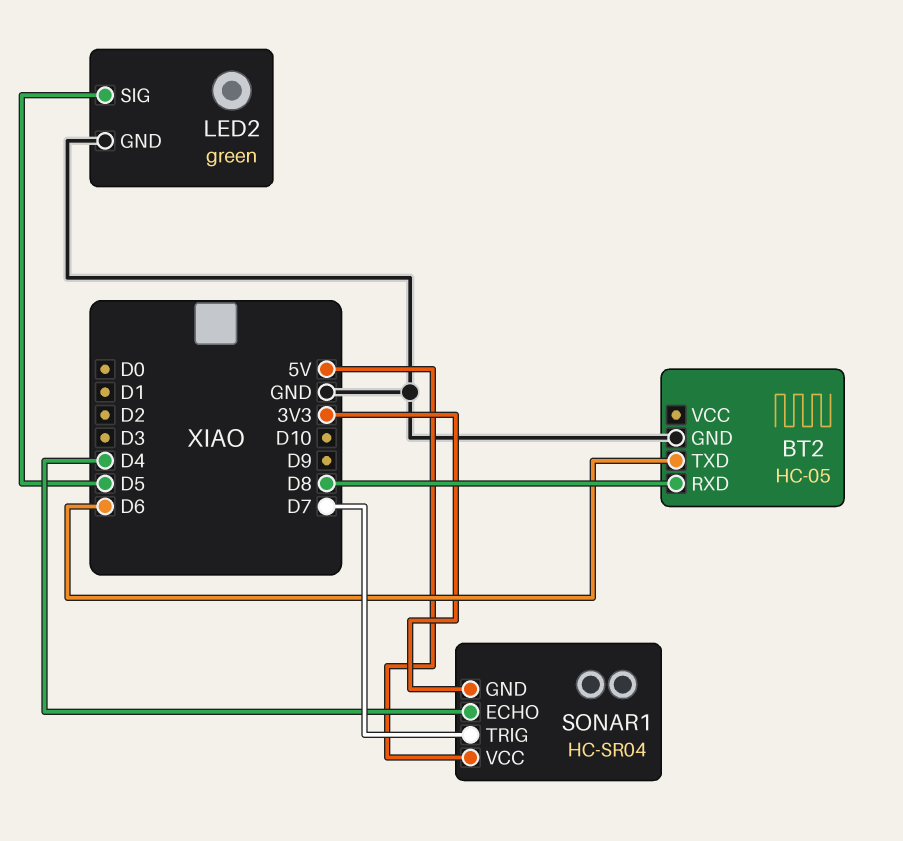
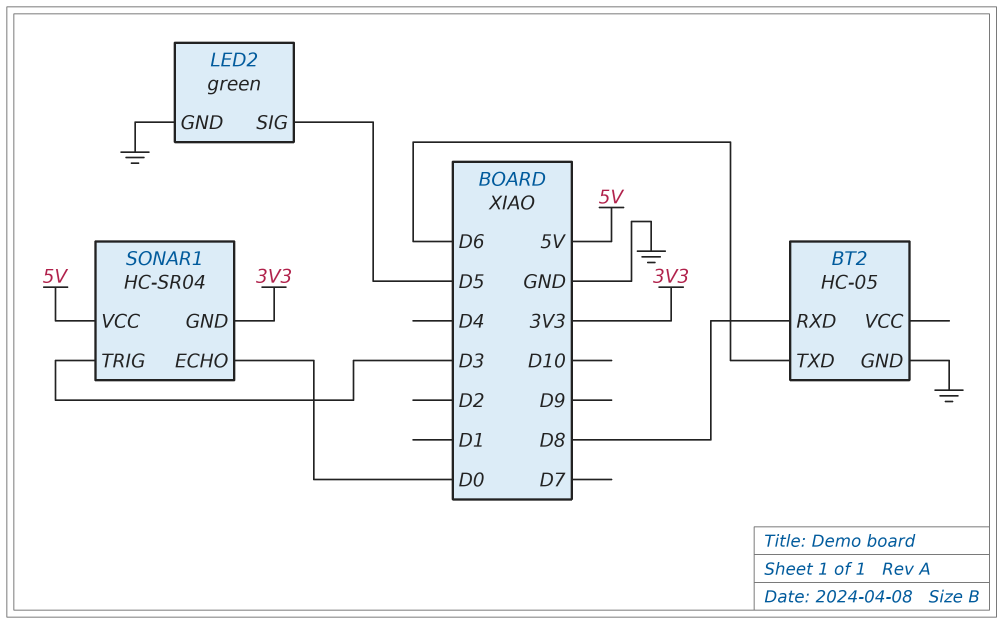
SONAR1 pin ECHO: D4 -> D0
SONAR1 pin TRIG: D7 -> D3

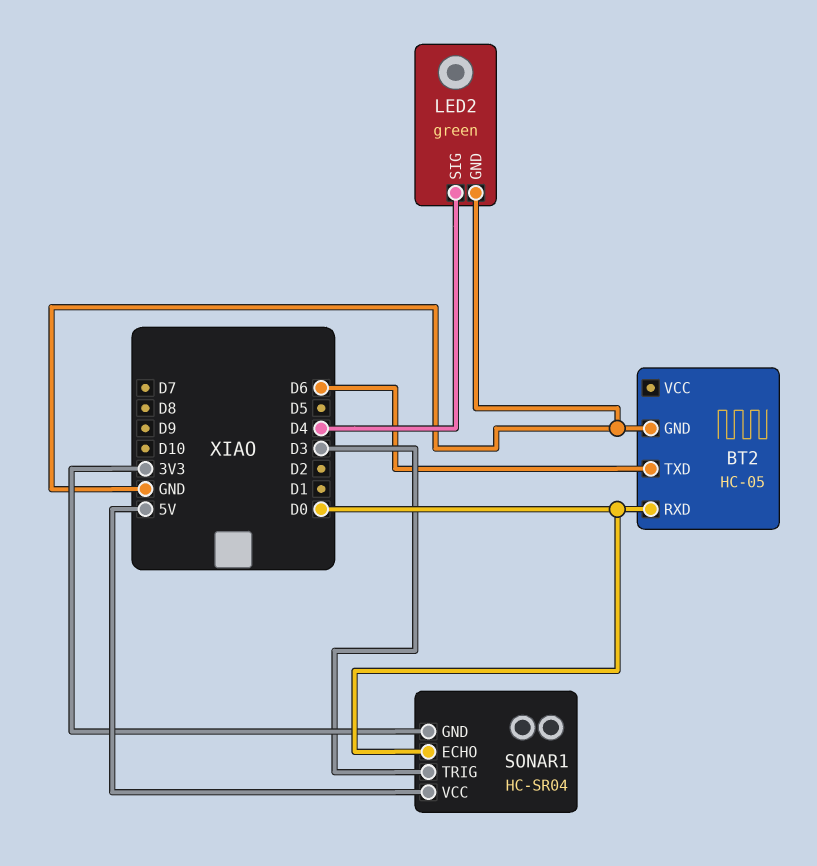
BT2 pin RXD: D8 -> D0
LED2 pin SIG: D5 -> D4

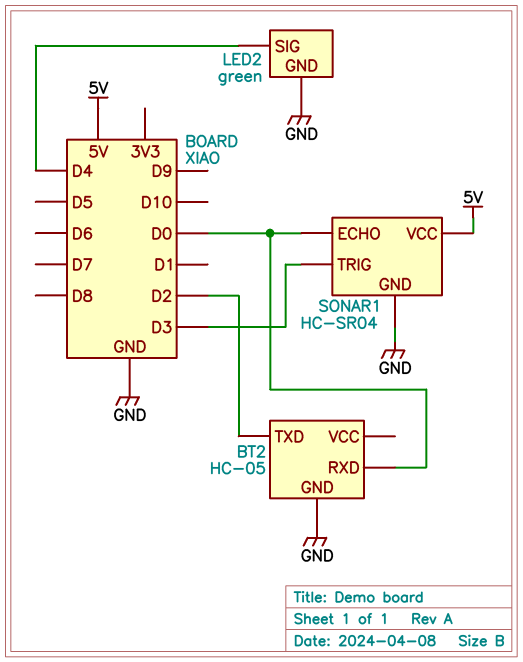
BT2 pin TXD: D6 -> D2
SONAR1 pin GND: 3V3 -> GND

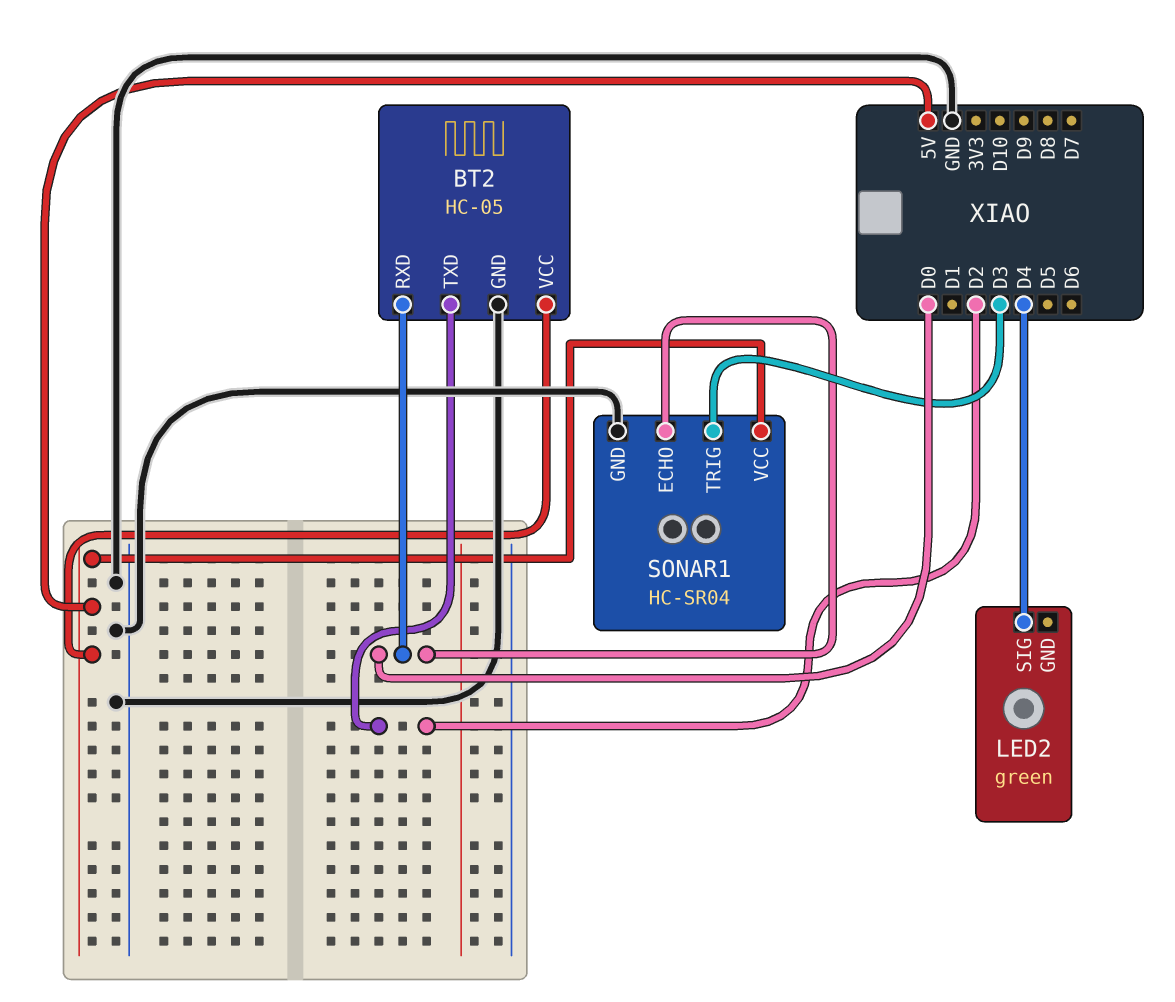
BT2 pin VCC: none -> 5V
LED2 pin GND: GND -> none

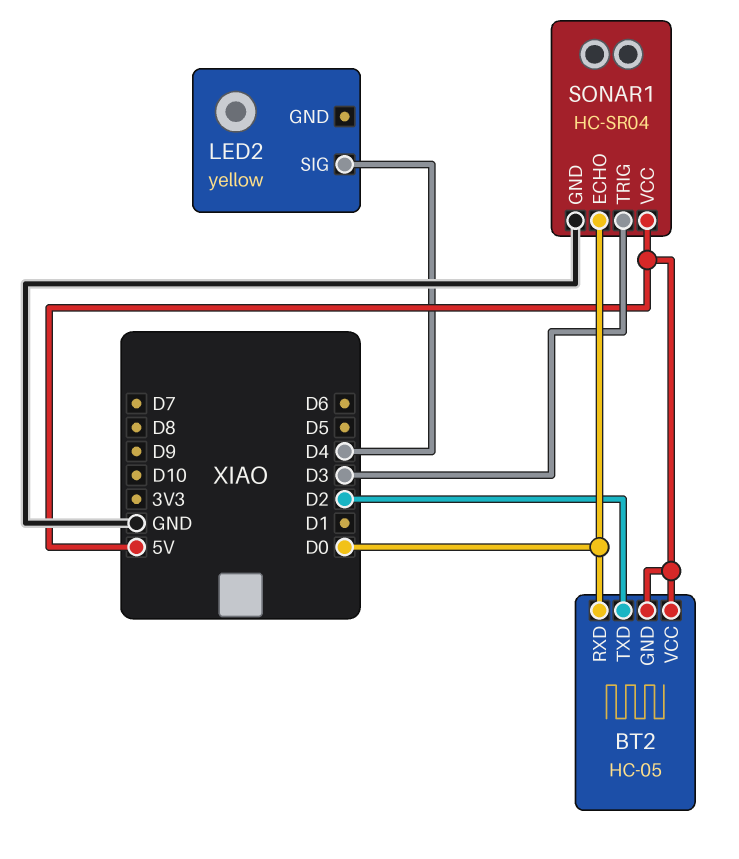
BT2 pin GND: GND -> 5V
LED2: green -> yellow

